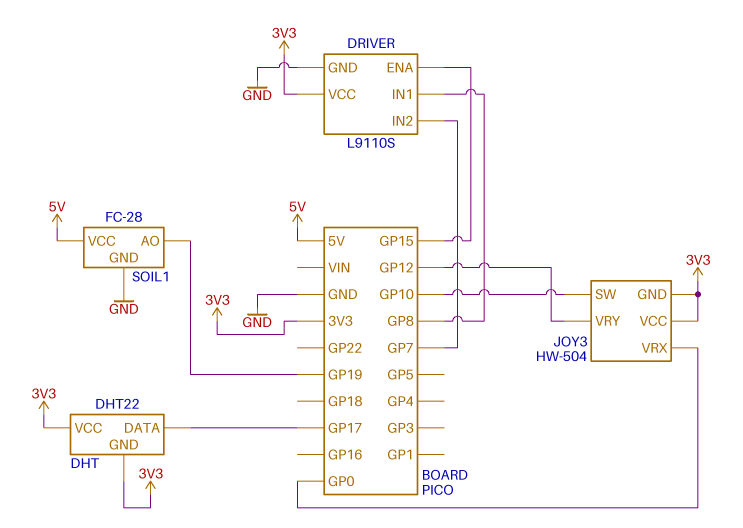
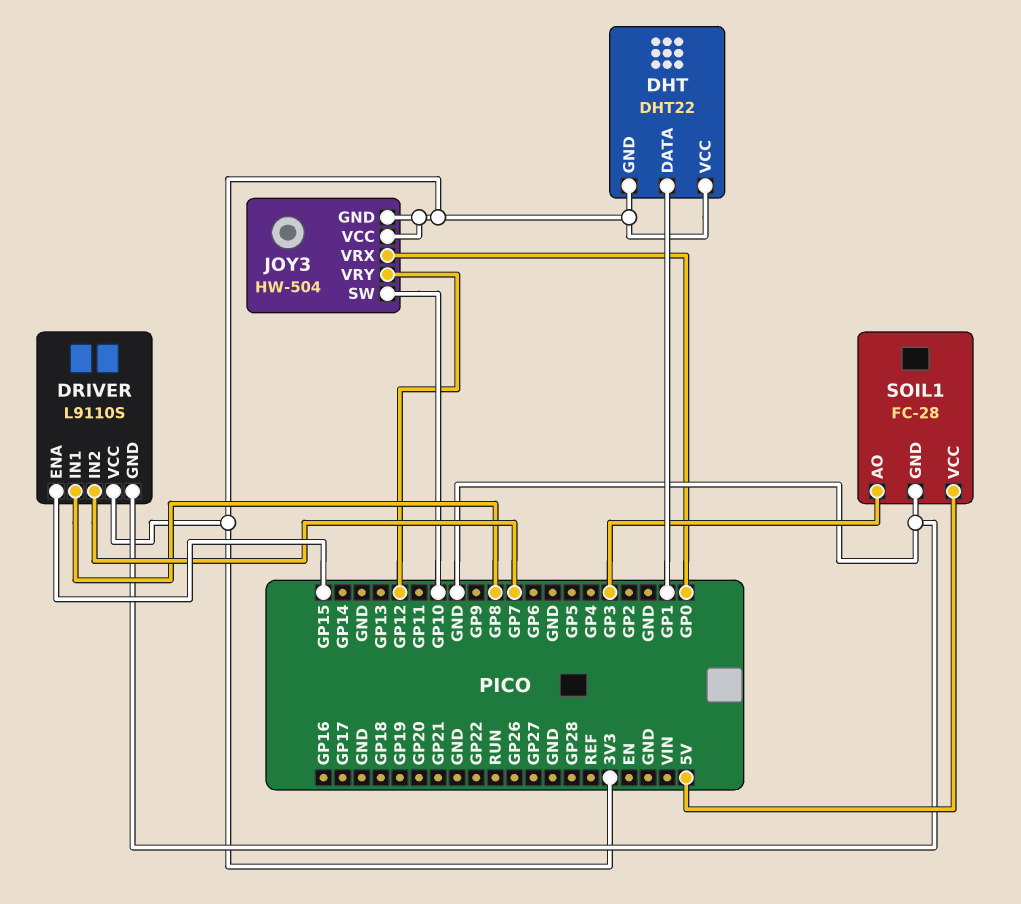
DHT pin DATA: GP17 -> GP1
SOIL1 pin AO: GP19 -> GP3

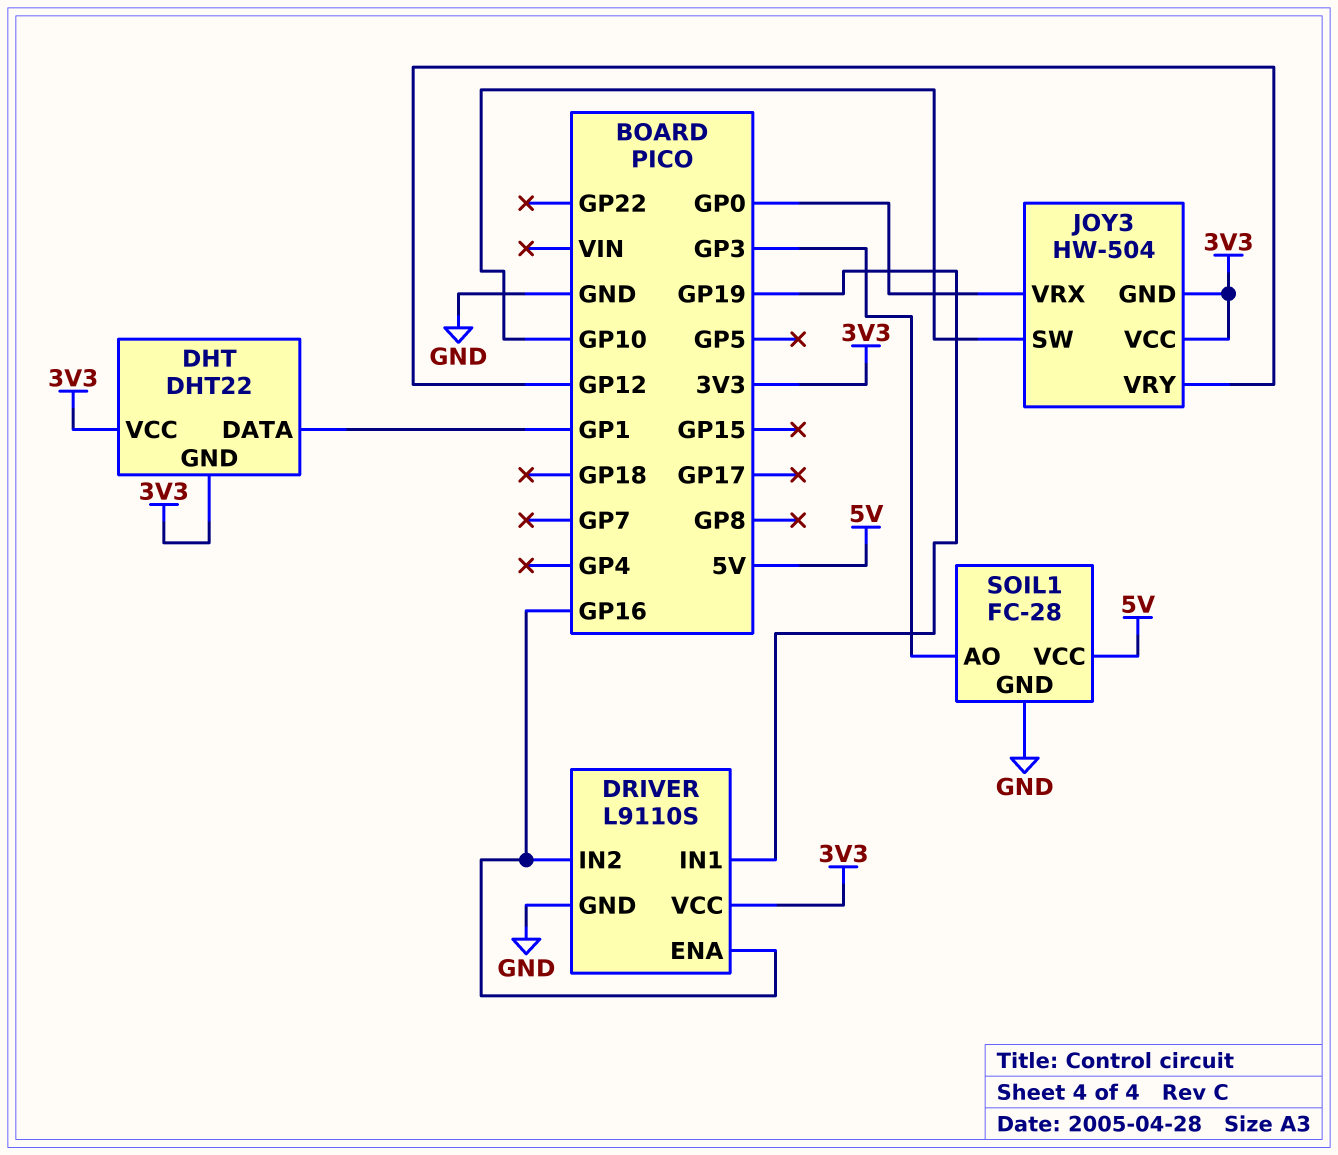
DRIVER pin ENA: GP15 -> GP16
DRIVER pin IN1: GP8 -> GP19
DRIVER pin IN2: GP7 -> GP16

